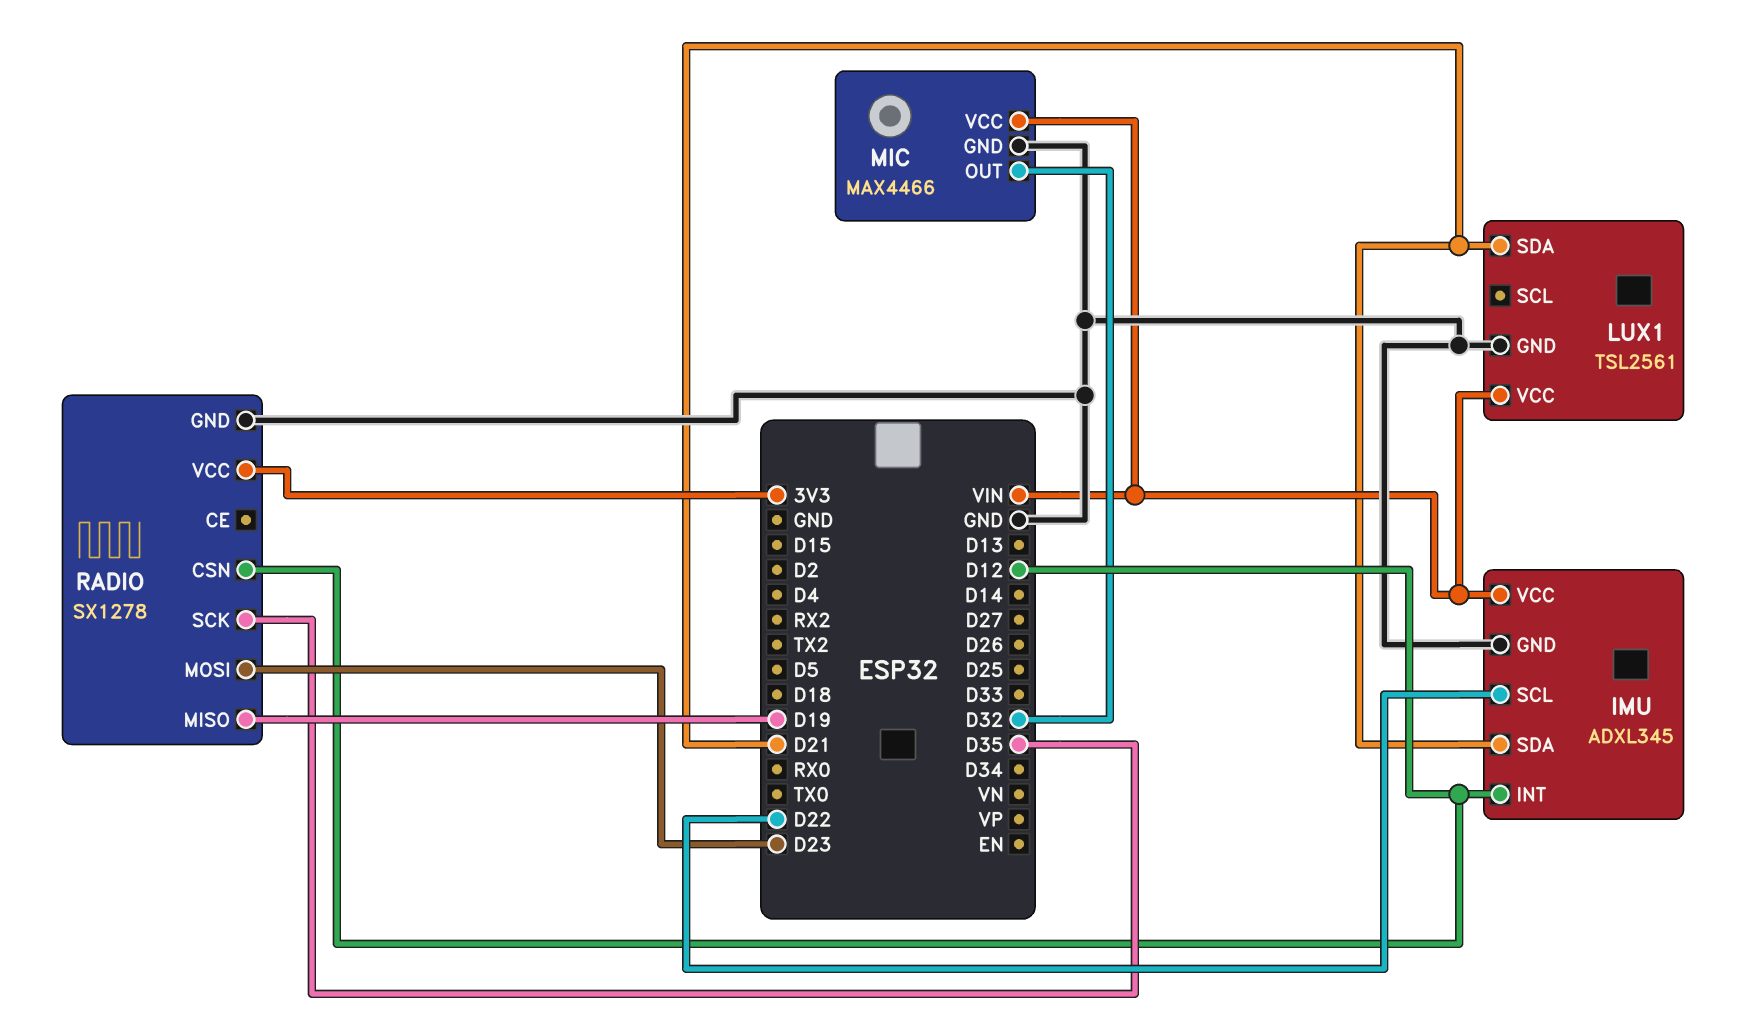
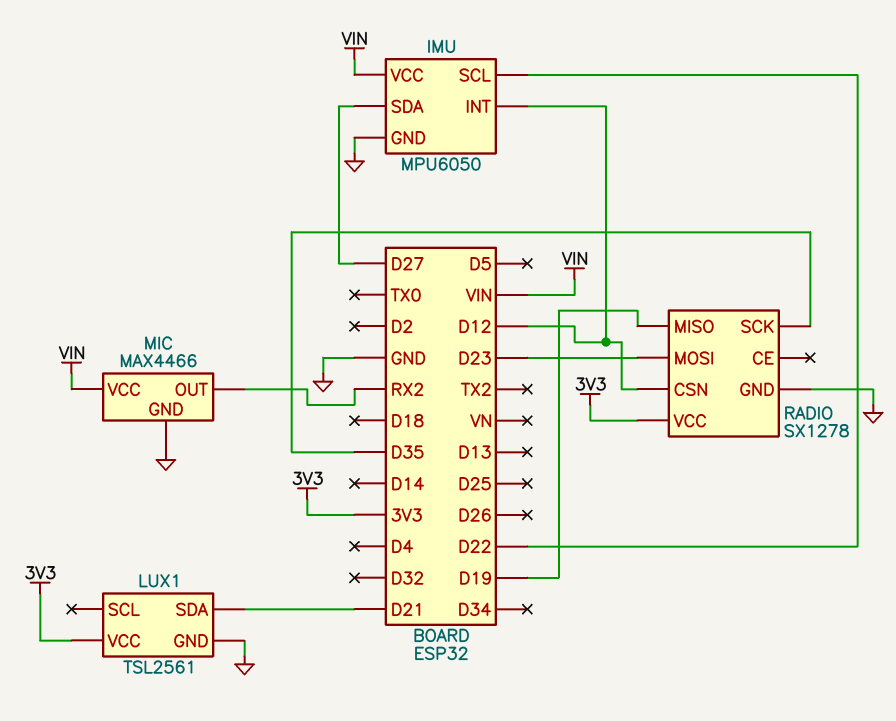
IMU: ADXL345 -> MPU6050
IMU pin SDA: D21 -> D27
LUX1 pin VCC: VIN -> 3V3
MIC pin OUT: D32 -> RX2

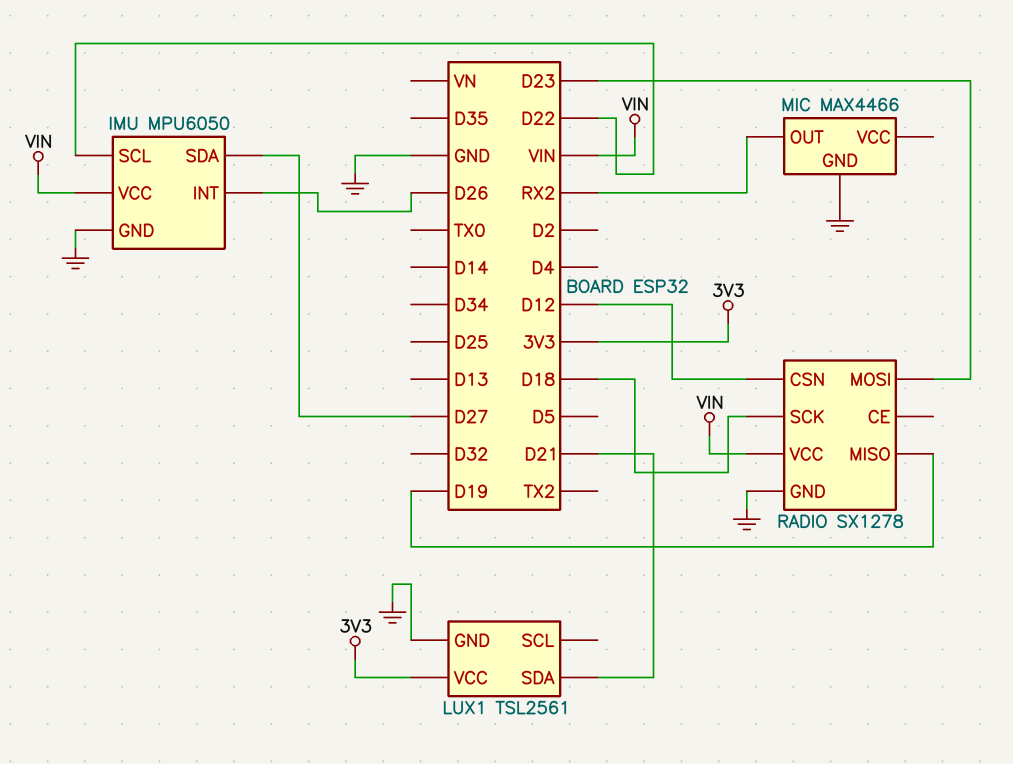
IMU pin INT: D12 -> D26
MIC pin VCC: VIN -> none
RADIO pin SCK: D35 -> D18
RADIO pin VCC: 3V3 -> VIN

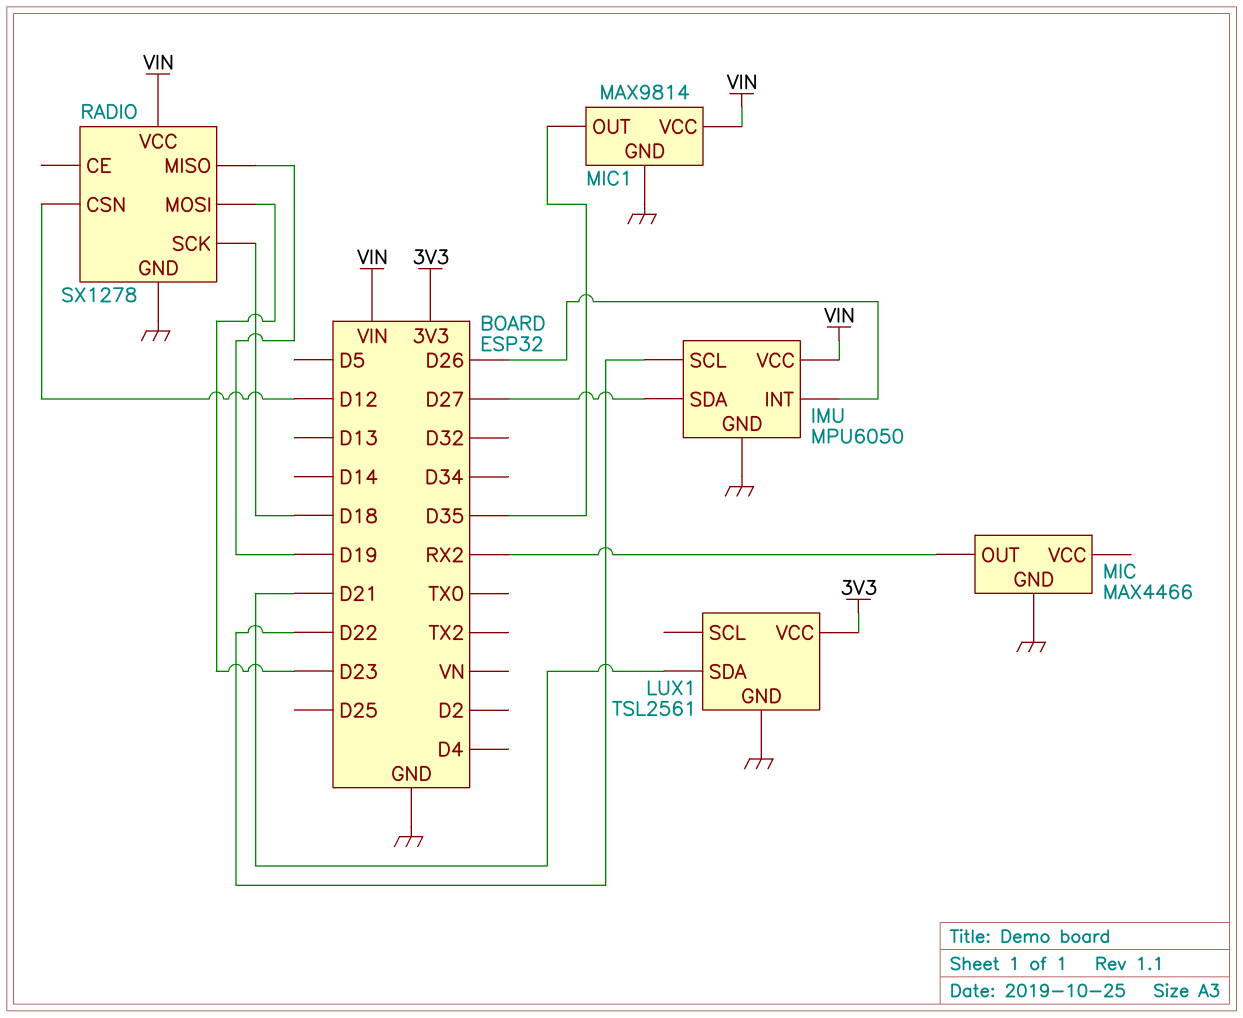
MIC1: none -> MAX9814
MIC1 pin GND: none -> GND
MIC1 pin OUT: none -> D35
MIC1 pin VCC: none -> VIN

